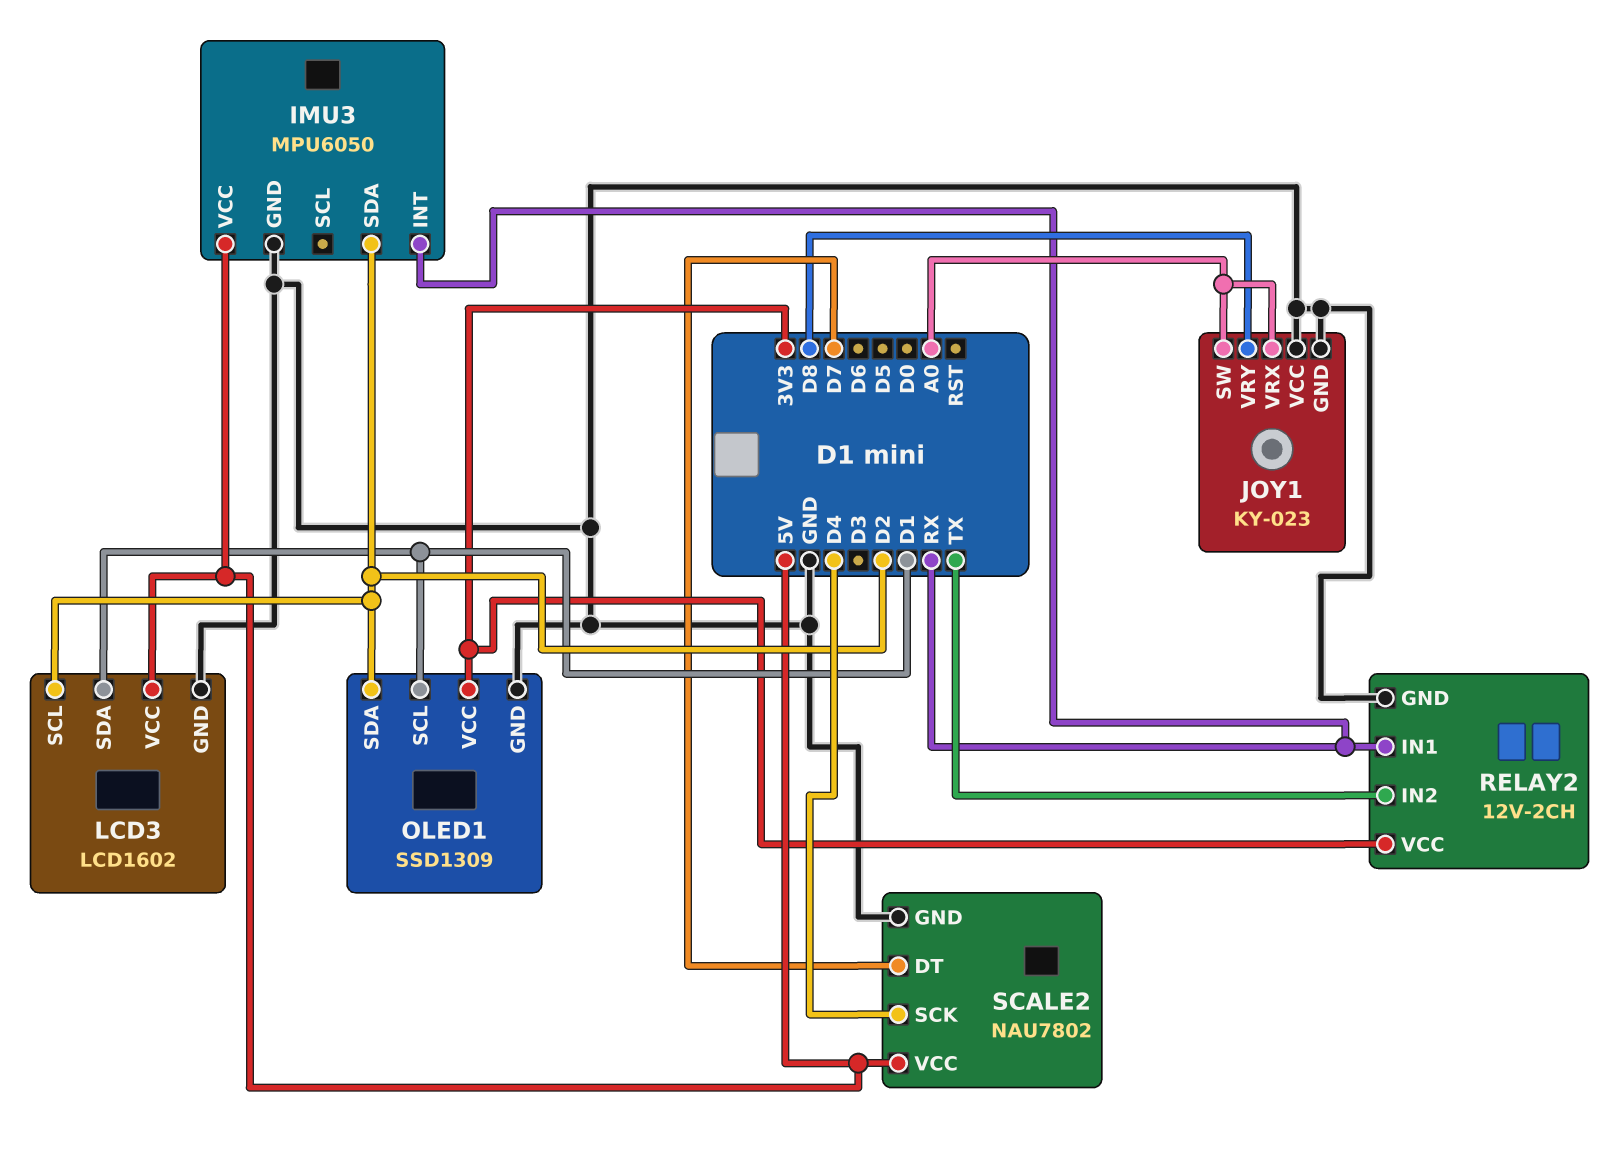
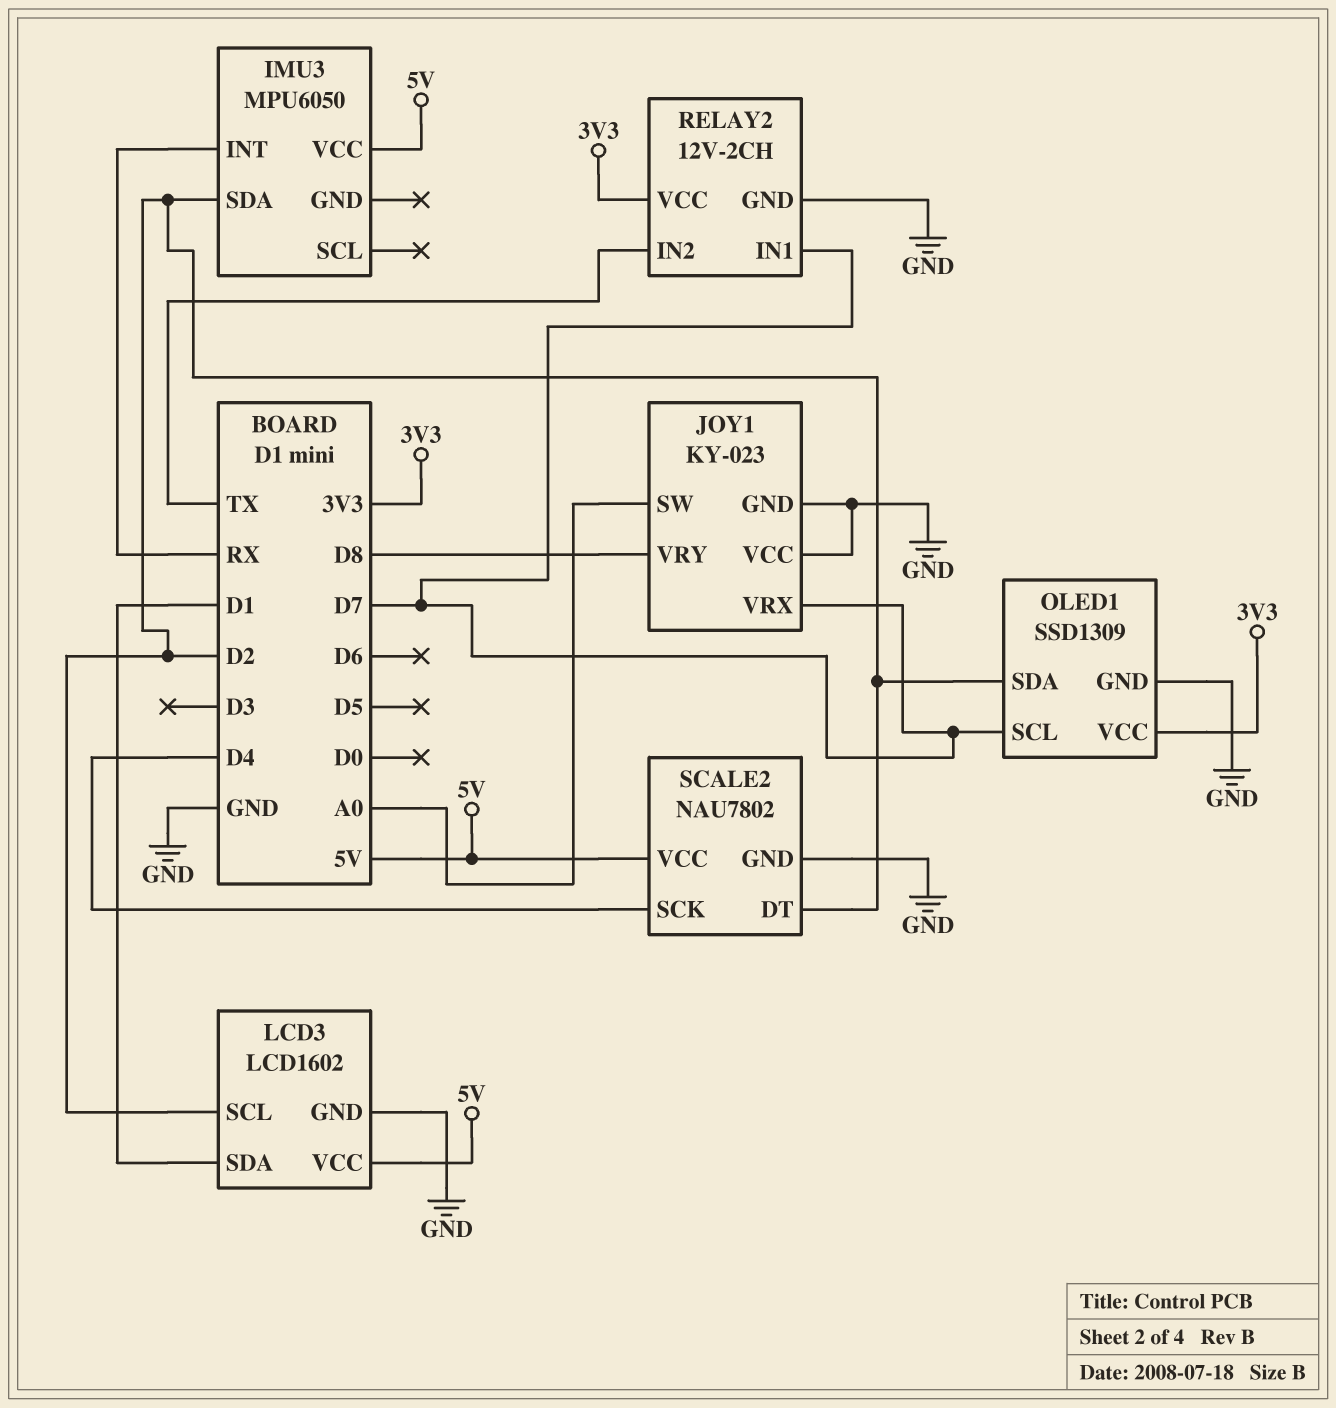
IMU3 pin GND: GND -> none
JOY1 pin VRX: A0 -> D7
OLED1 pin SCL: D1 -> D7
RELAY2 pin IN1: RX -> D7
SCALE2 pin DT: D7 -> D2

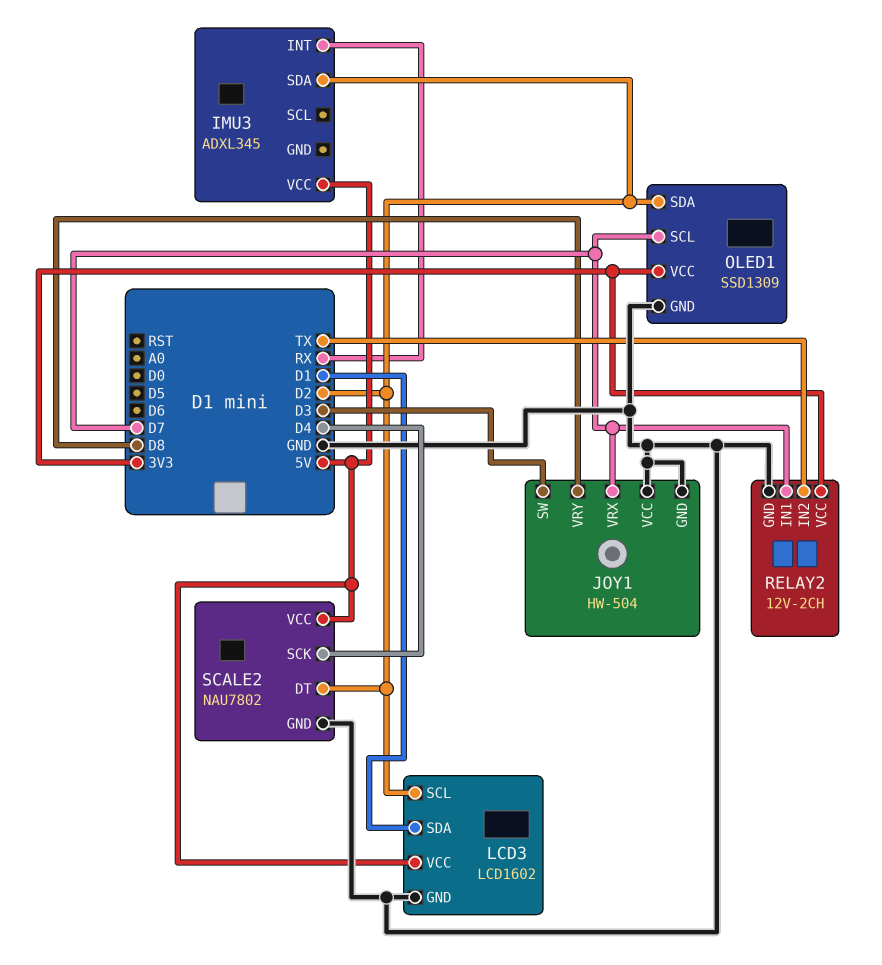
IMU3: MPU6050 -> ADXL345
JOY1: KY-023 -> HW-504
JOY1 pin SW: A0 -> D3

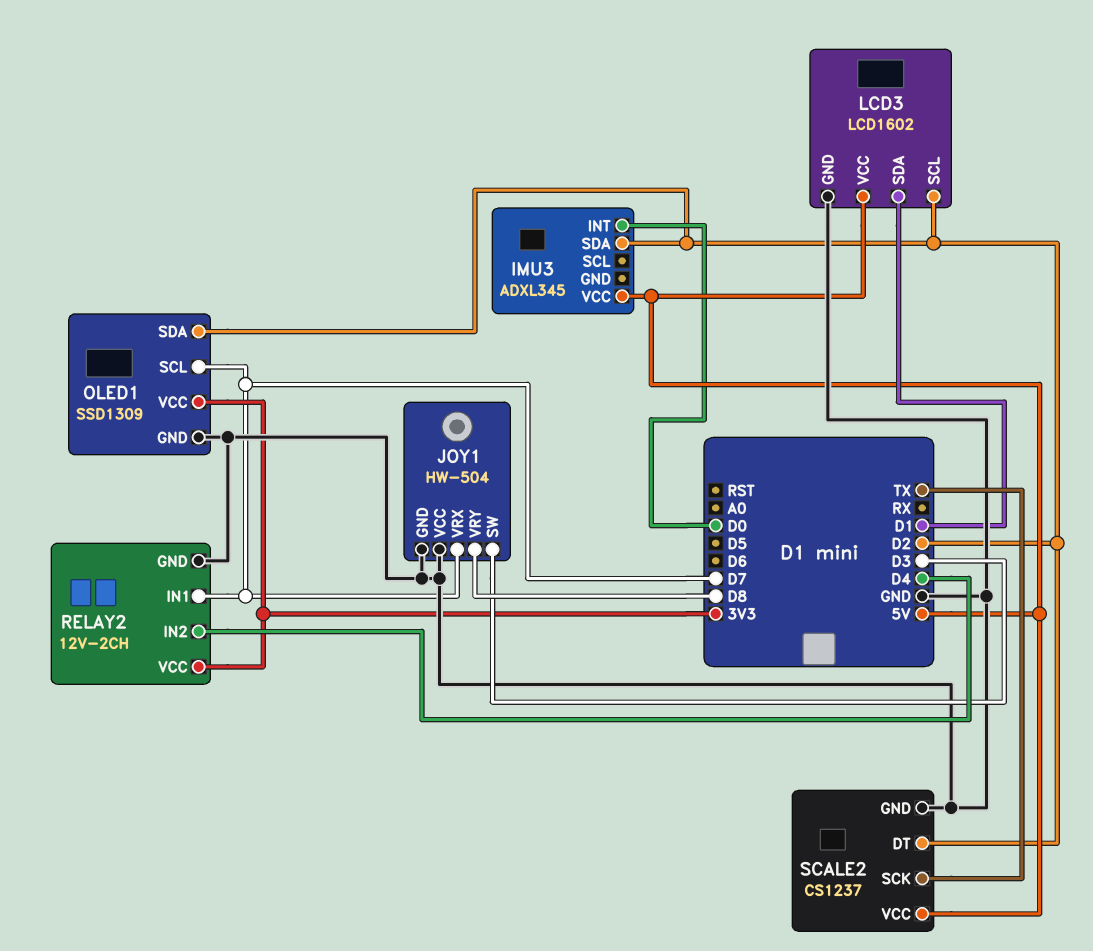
IMU3 pin INT: RX -> D0
RELAY2 pin IN2: TX -> D4
SCALE2: NAU7802 -> CS1237
SCALE2 pin SCK: D4 -> TX

